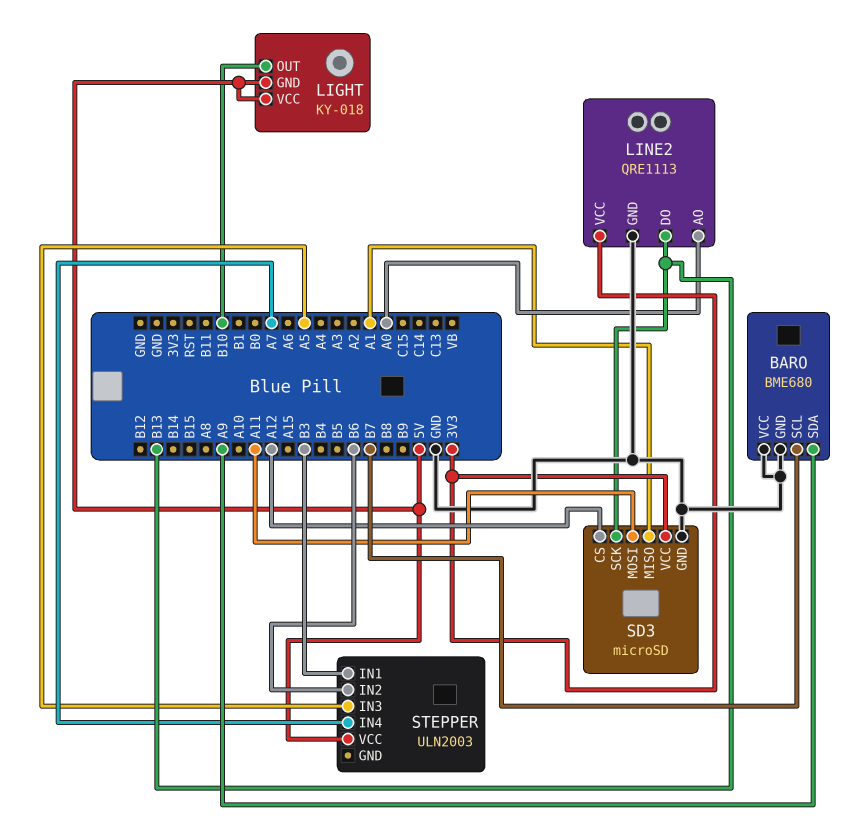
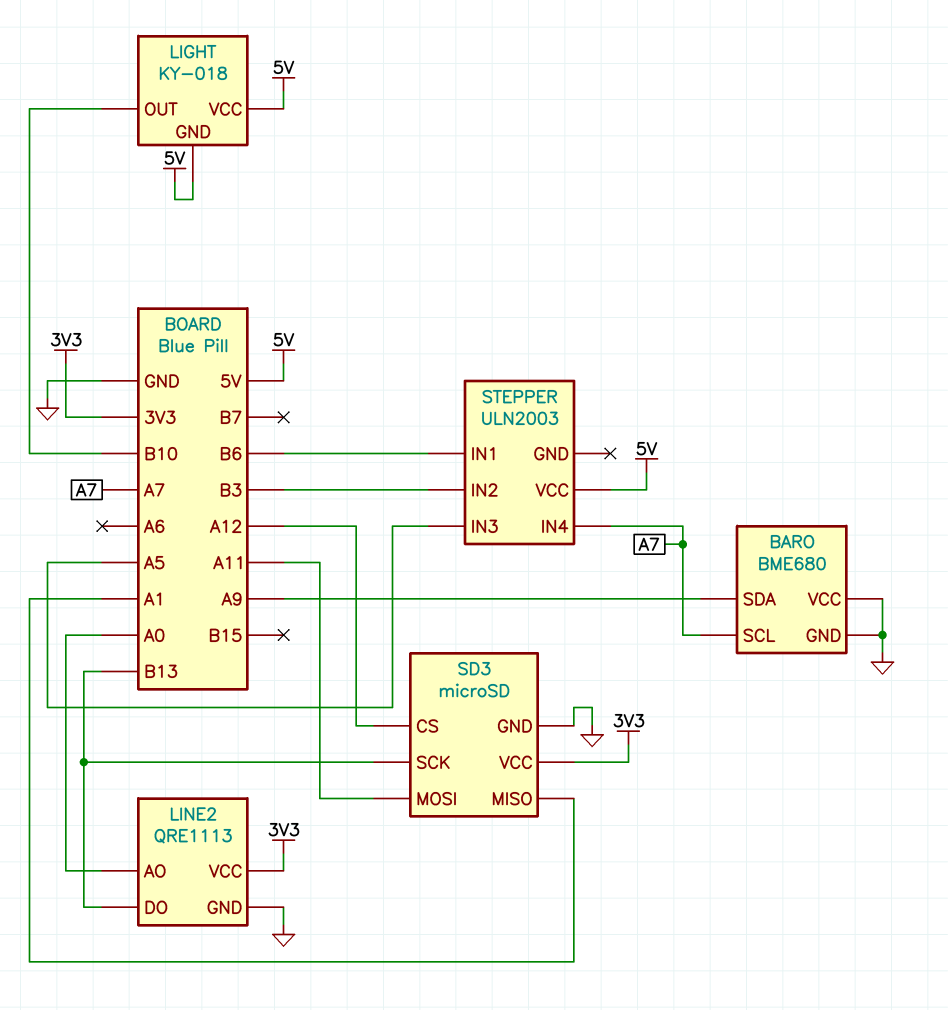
BARO pin SCL: B7 -> A7
STEPPER pin IN1: B3 -> B6
STEPPER pin IN2: B6 -> B3

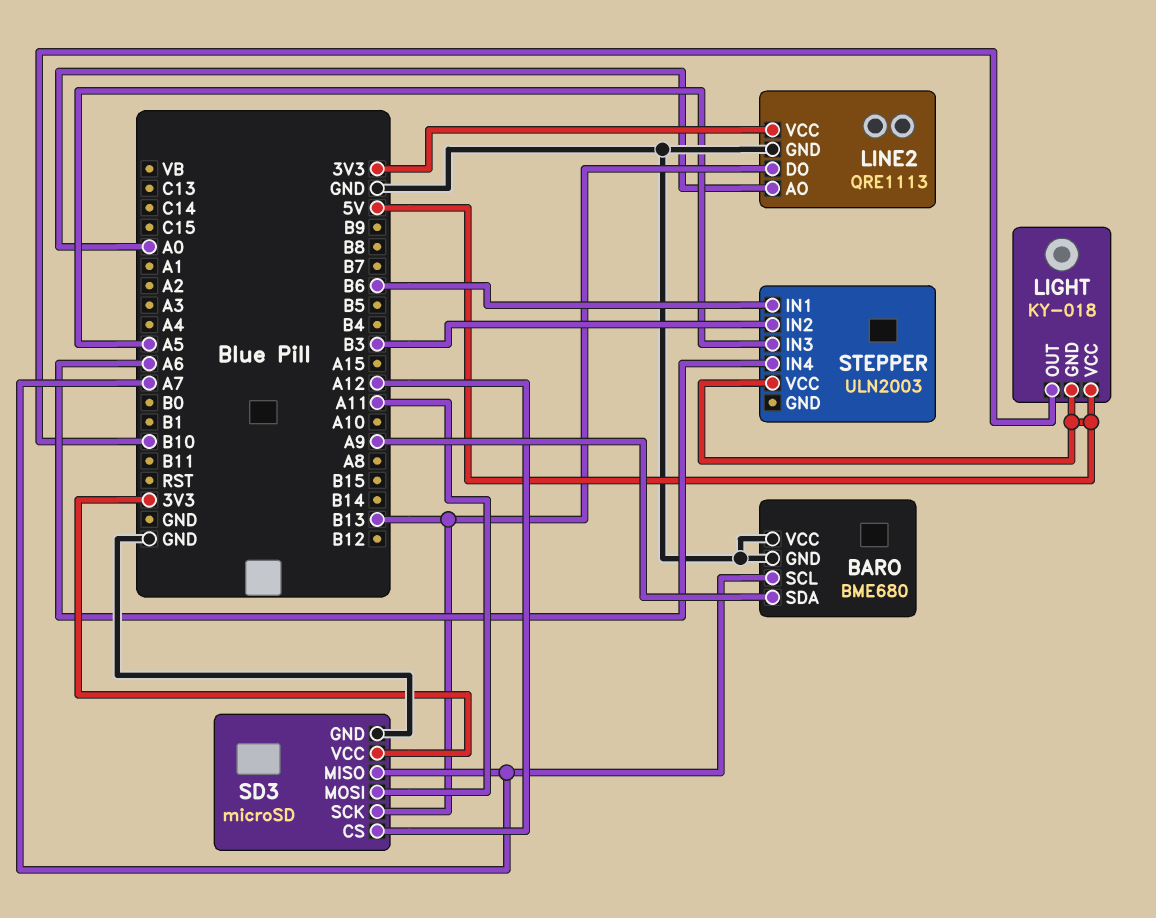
SD3 pin MISO: A1 -> A7
STEPPER pin IN4: A7 -> A6

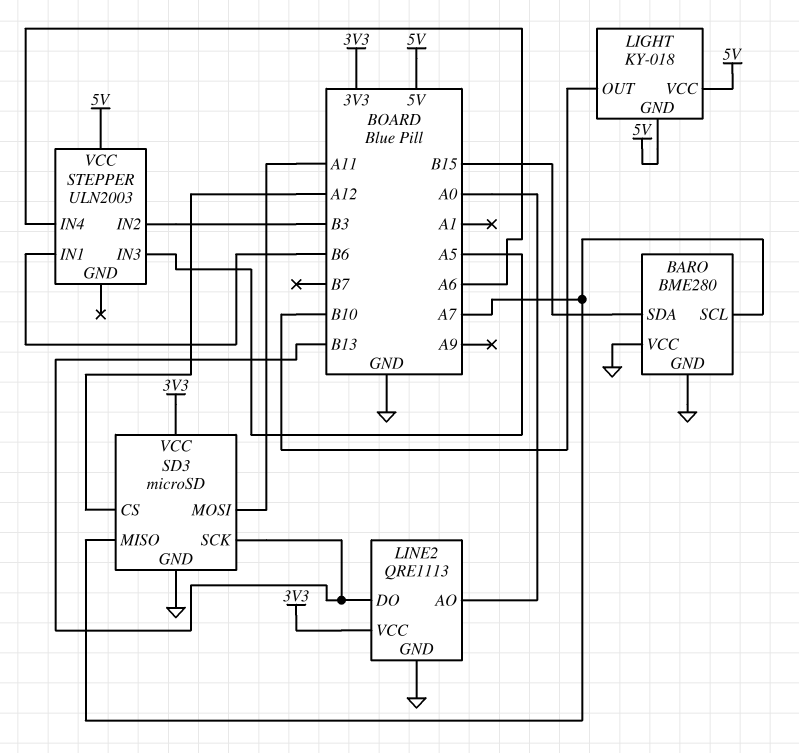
BARO: BME680 -> BME280
BARO pin SDA: A9 -> B15

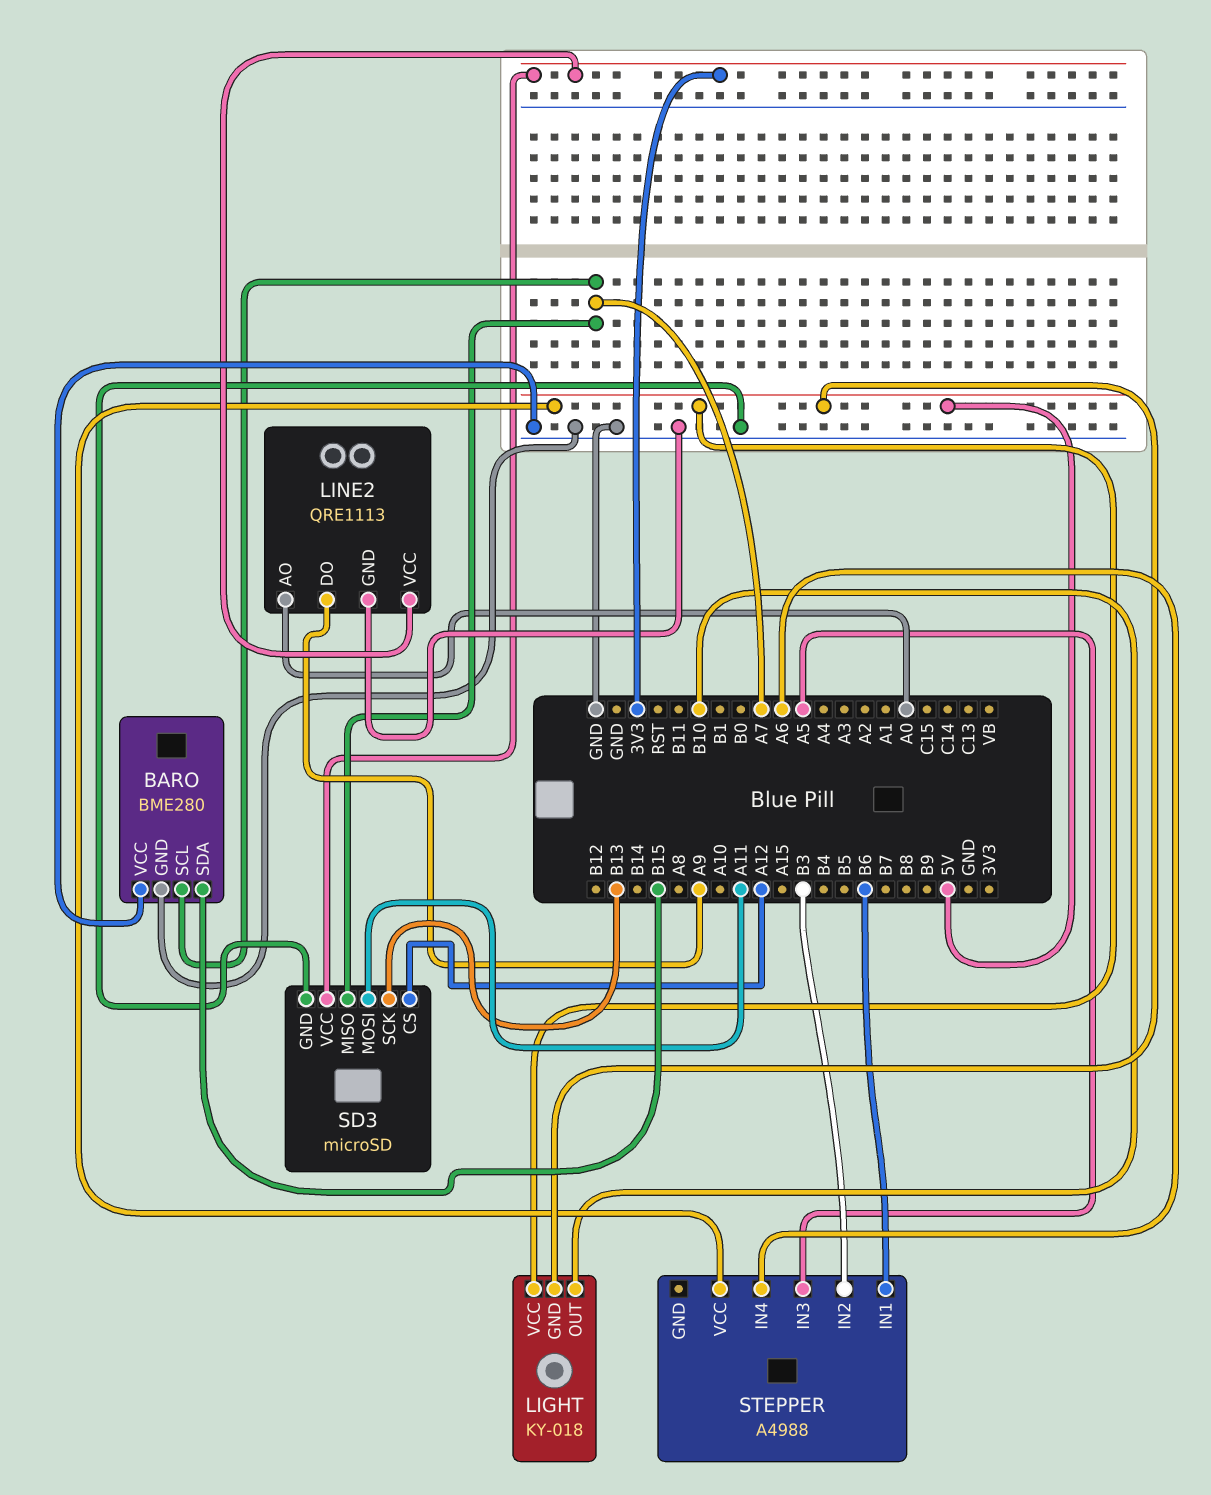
LINE2 pin DO: B13 -> A9
STEPPER: ULN2003 -> A4988

